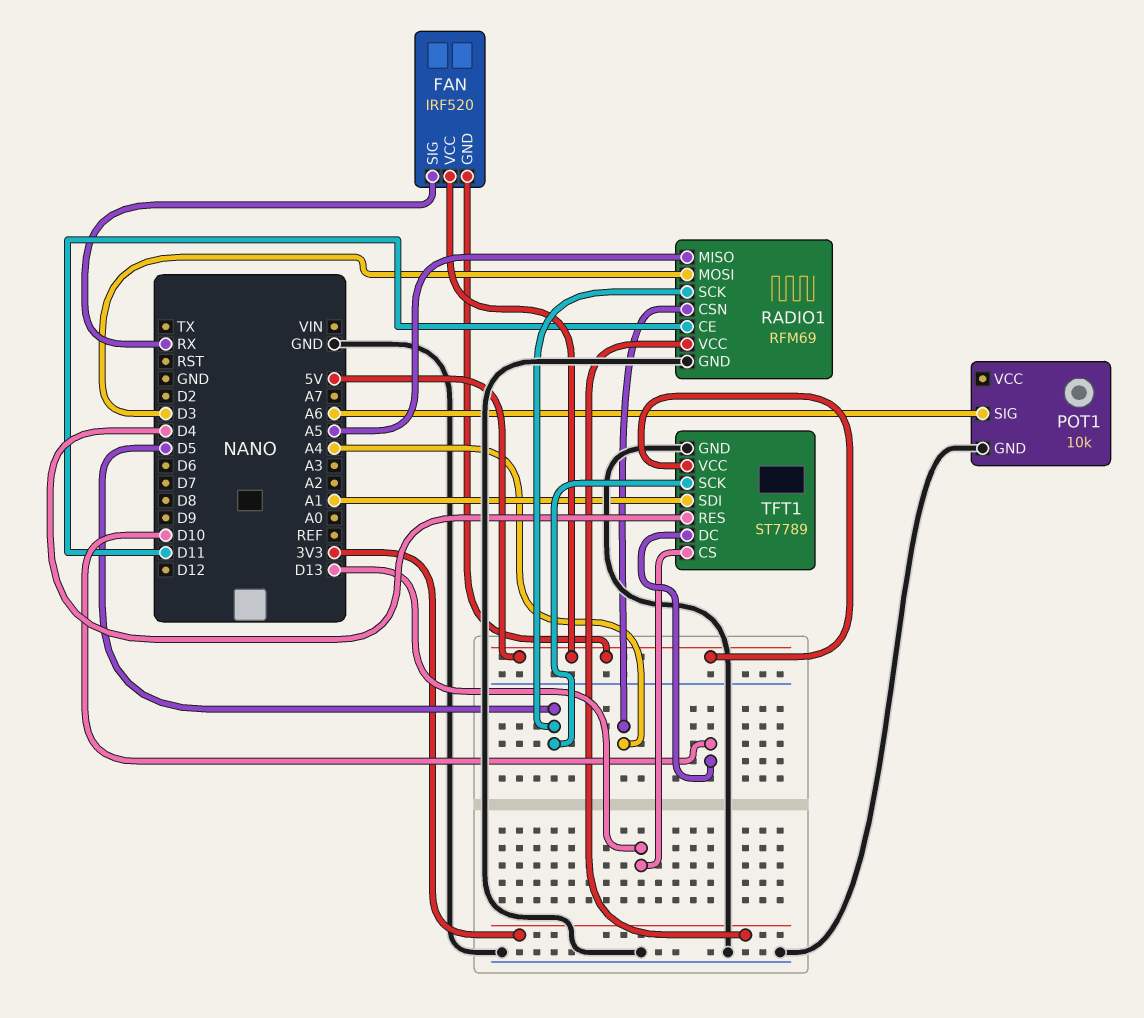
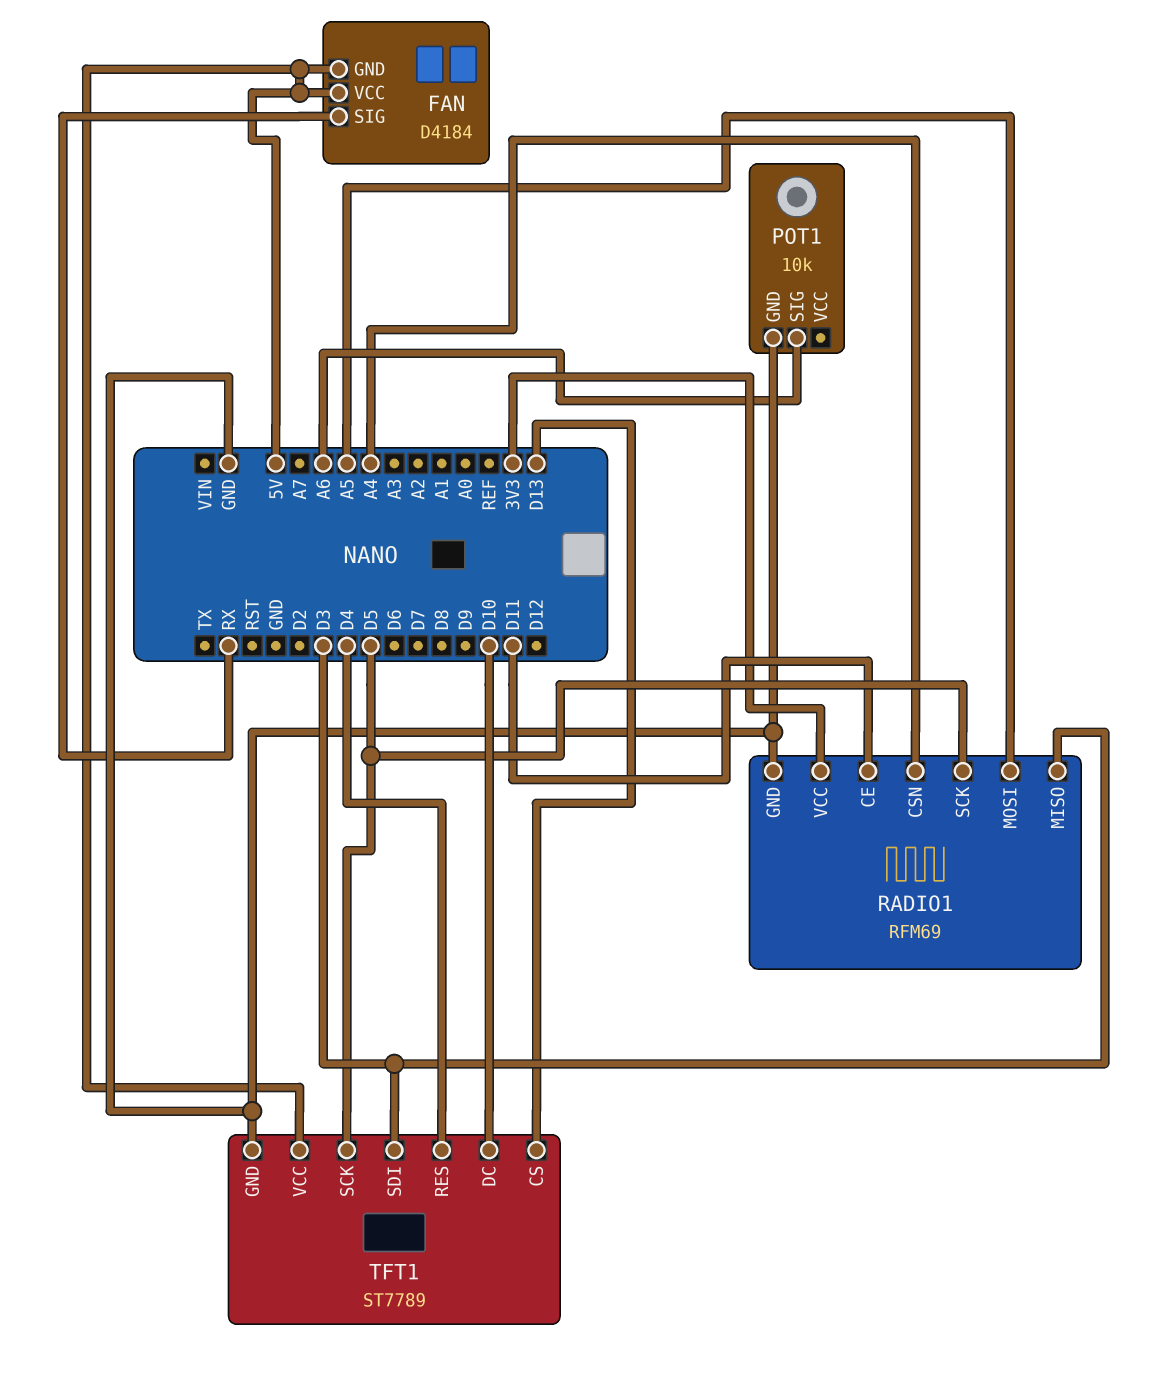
FAN: IRF520 -> D4184
RADIO1 pin MISO: A5 -> D3
RADIO1 pin MOSI: D3 -> A5
TFT1 pin SDI: A1 -> D3

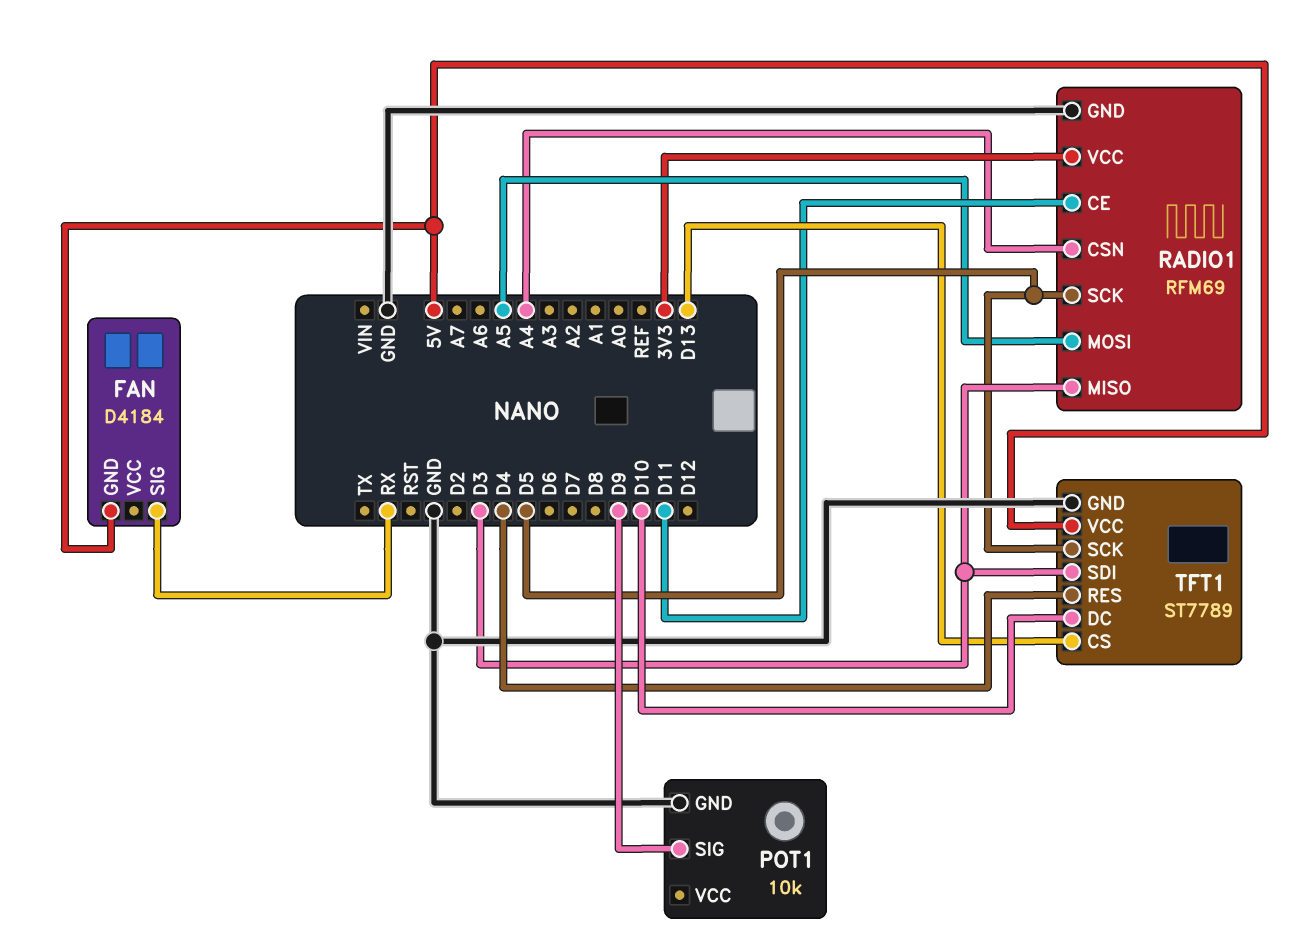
FAN pin VCC: 5V -> none
POT1 pin SIG: A6 -> D9

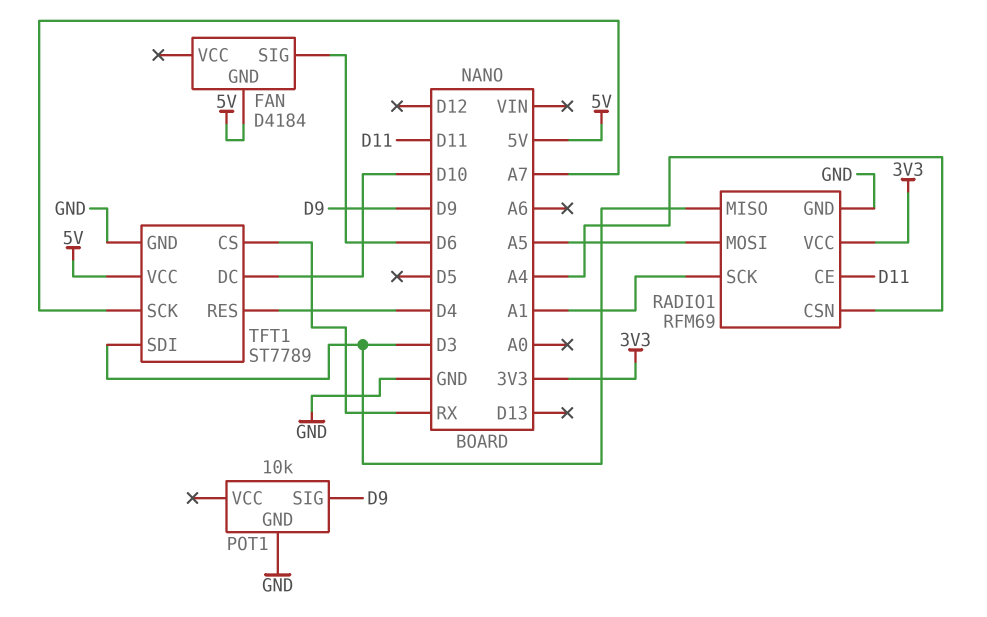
FAN pin SIG: RX -> D6
RADIO1 pin SCK: D5 -> A1
TFT1 pin CS: D13 -> RX
TFT1 pin SCK: D5 -> A7

